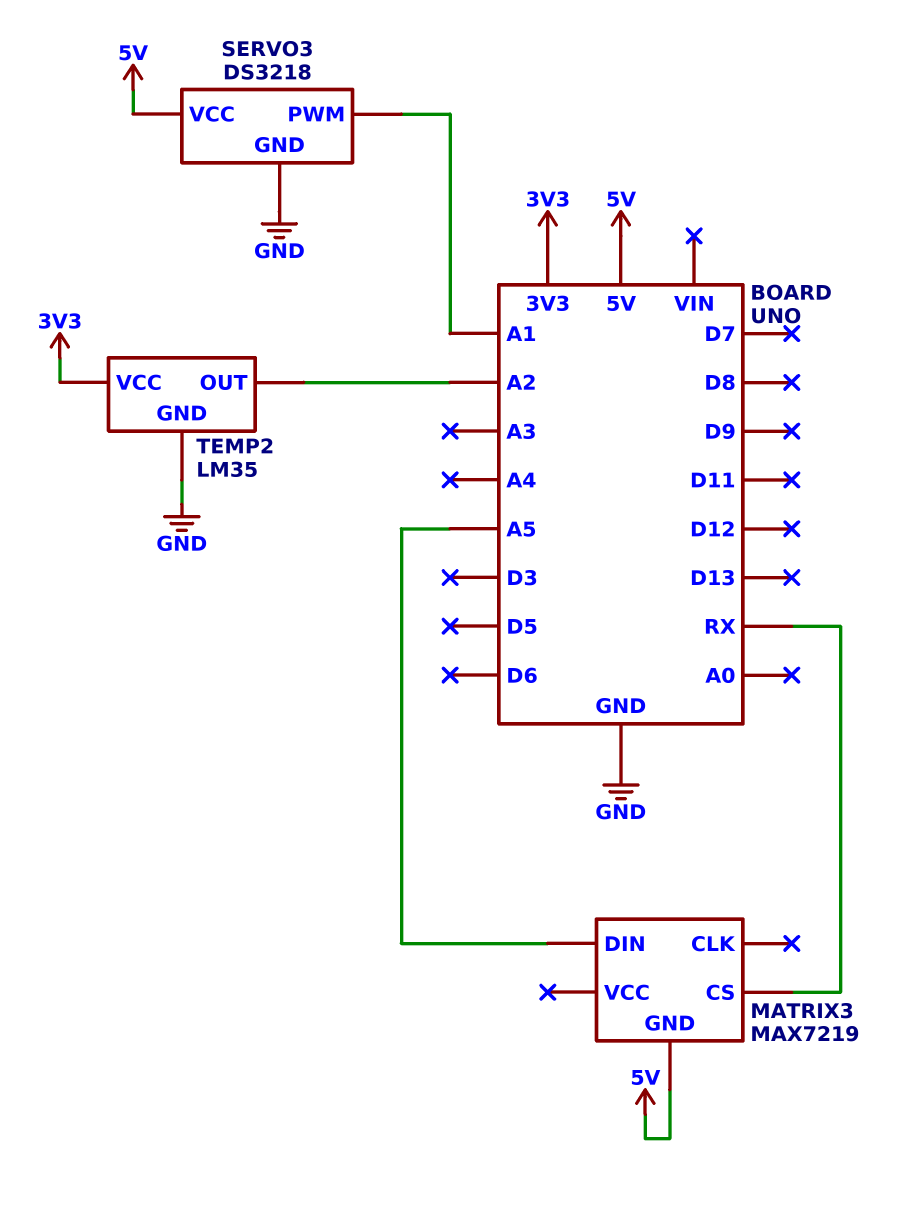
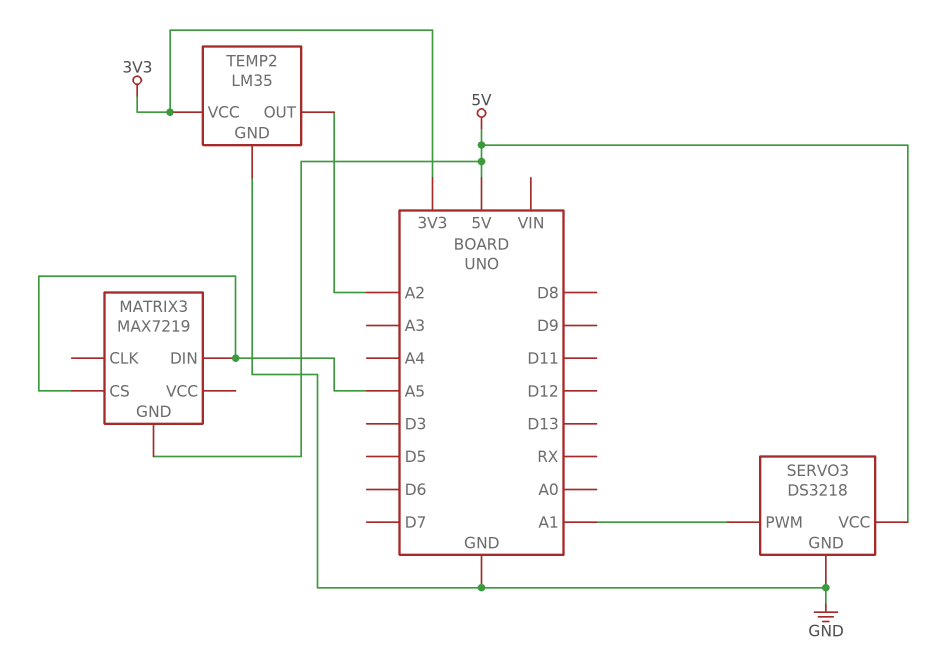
MATRIX3 pin CS: RX -> A5

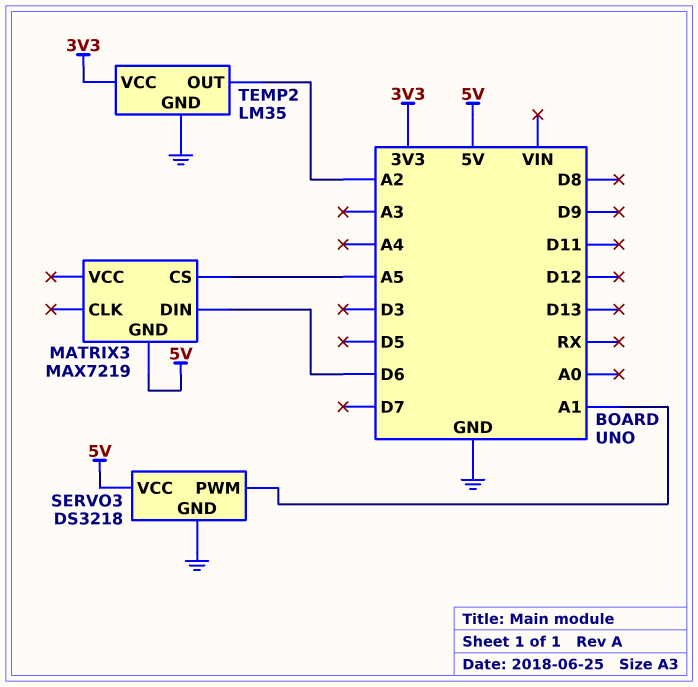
MATRIX3 pin DIN: A5 -> D6

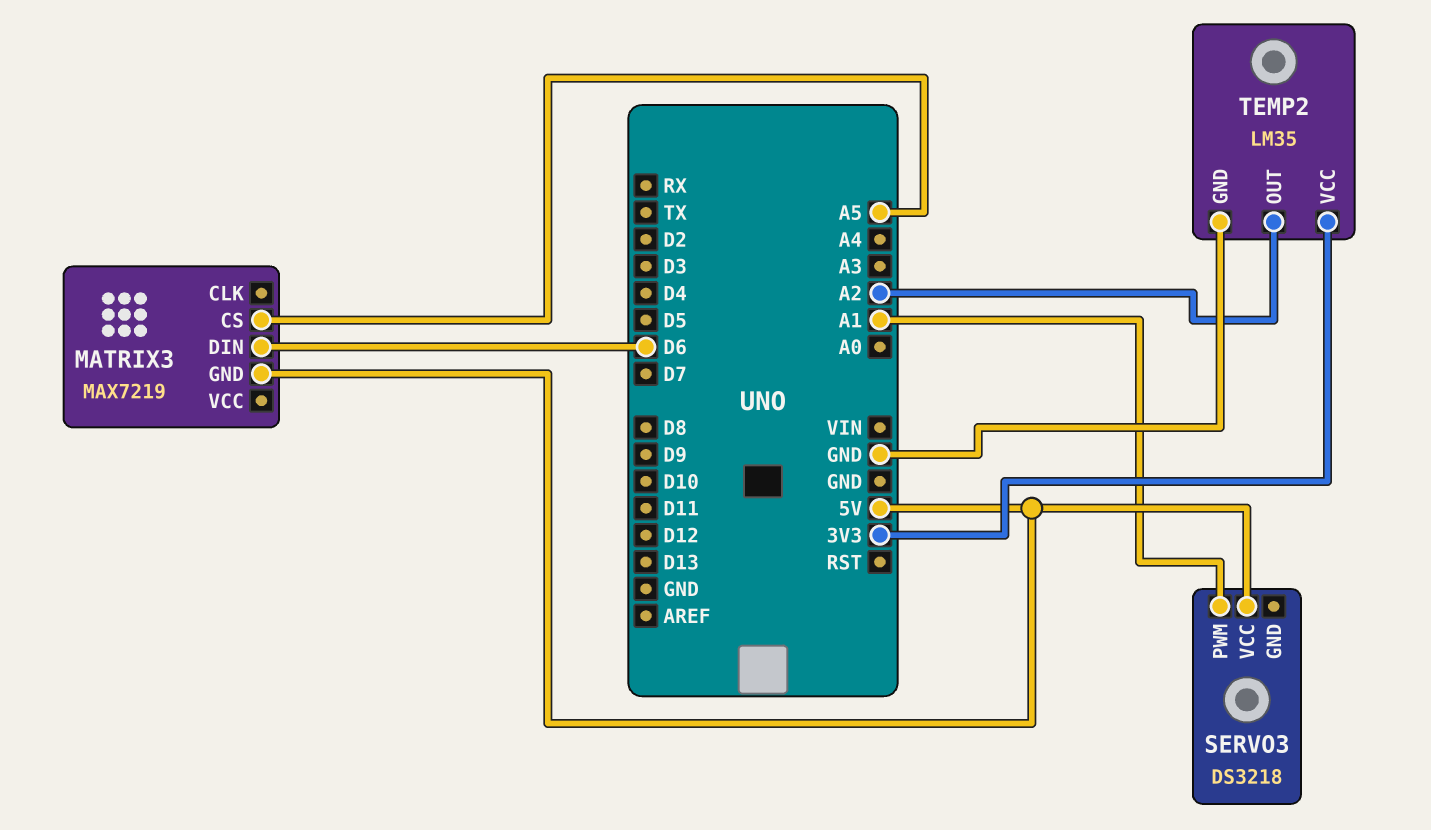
SERVO3 pin GND: GND -> none

